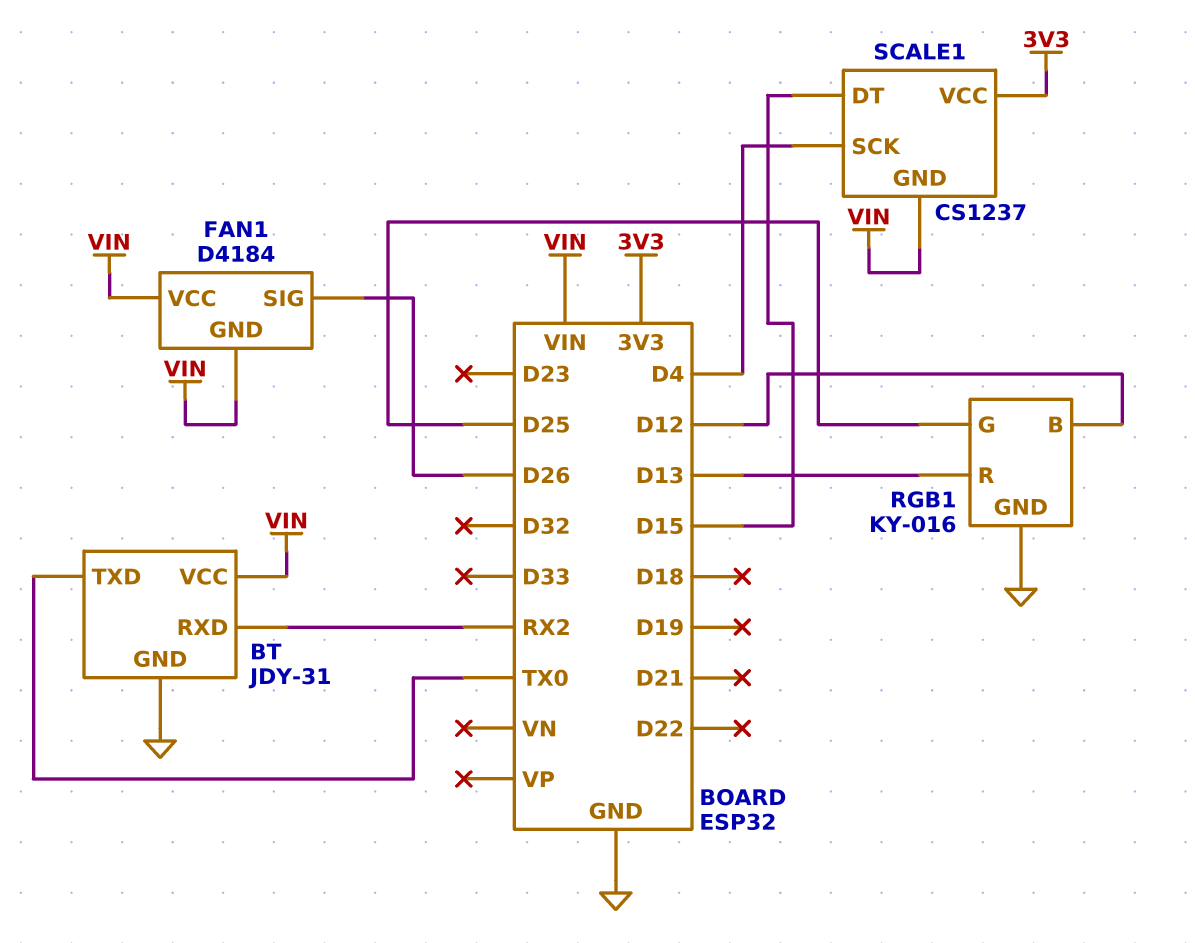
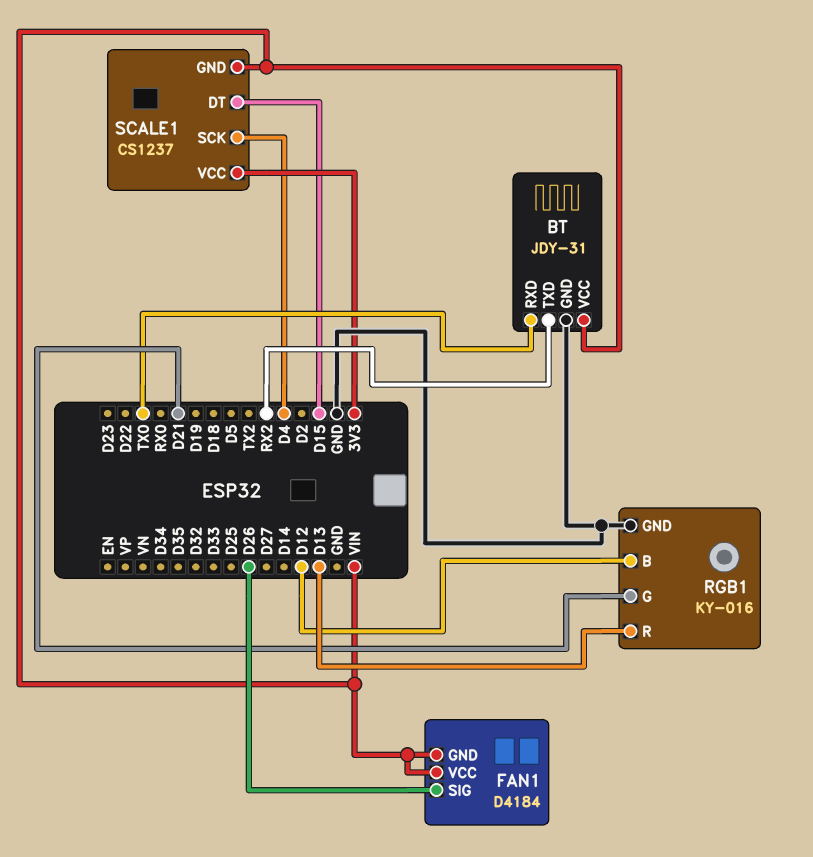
BT pin RXD: RX2 -> TX0
BT pin TXD: TX0 -> RX2
RGB1 pin G: D25 -> D21

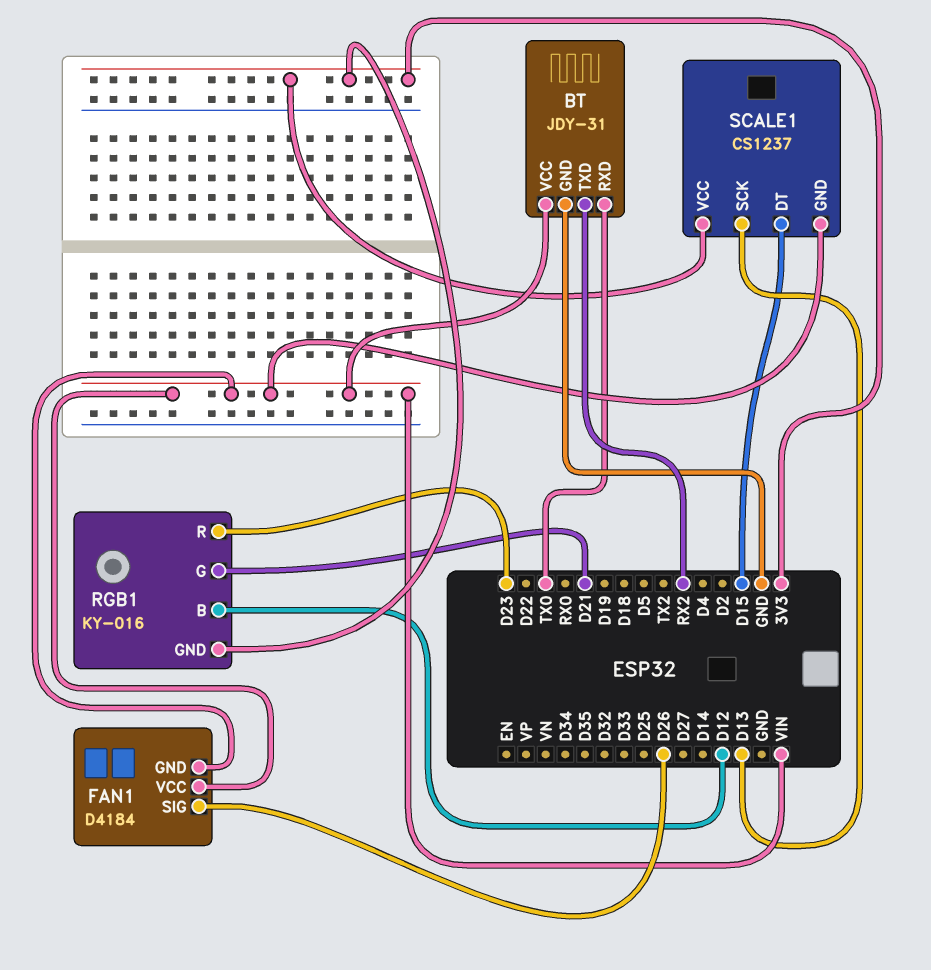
RGB1 pin GND: GND -> 3V3
RGB1 pin R: D13 -> D23
SCALE1 pin SCK: D4 -> D13

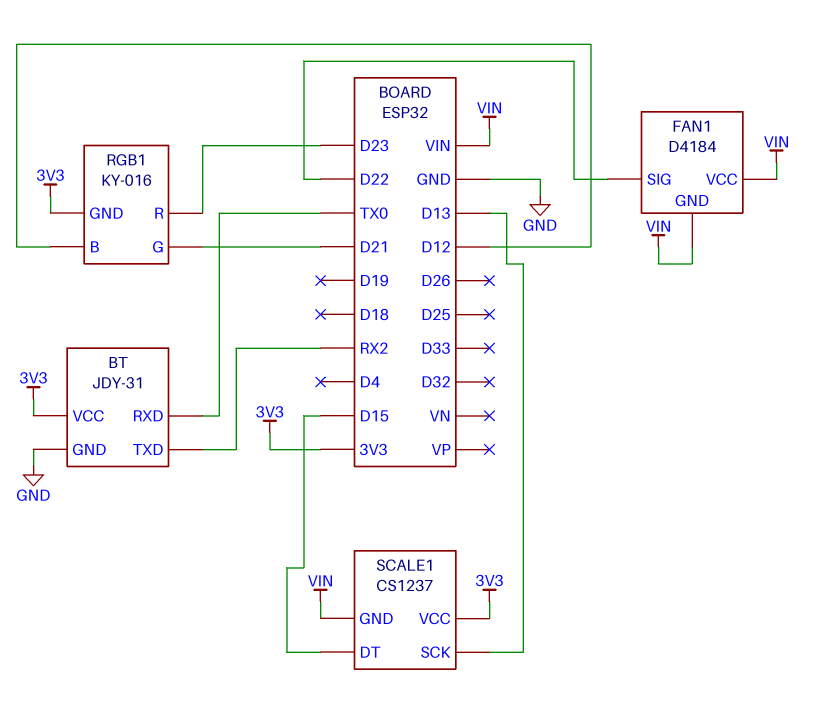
BT pin VCC: VIN -> 3V3
FAN1 pin SIG: D26 -> D22

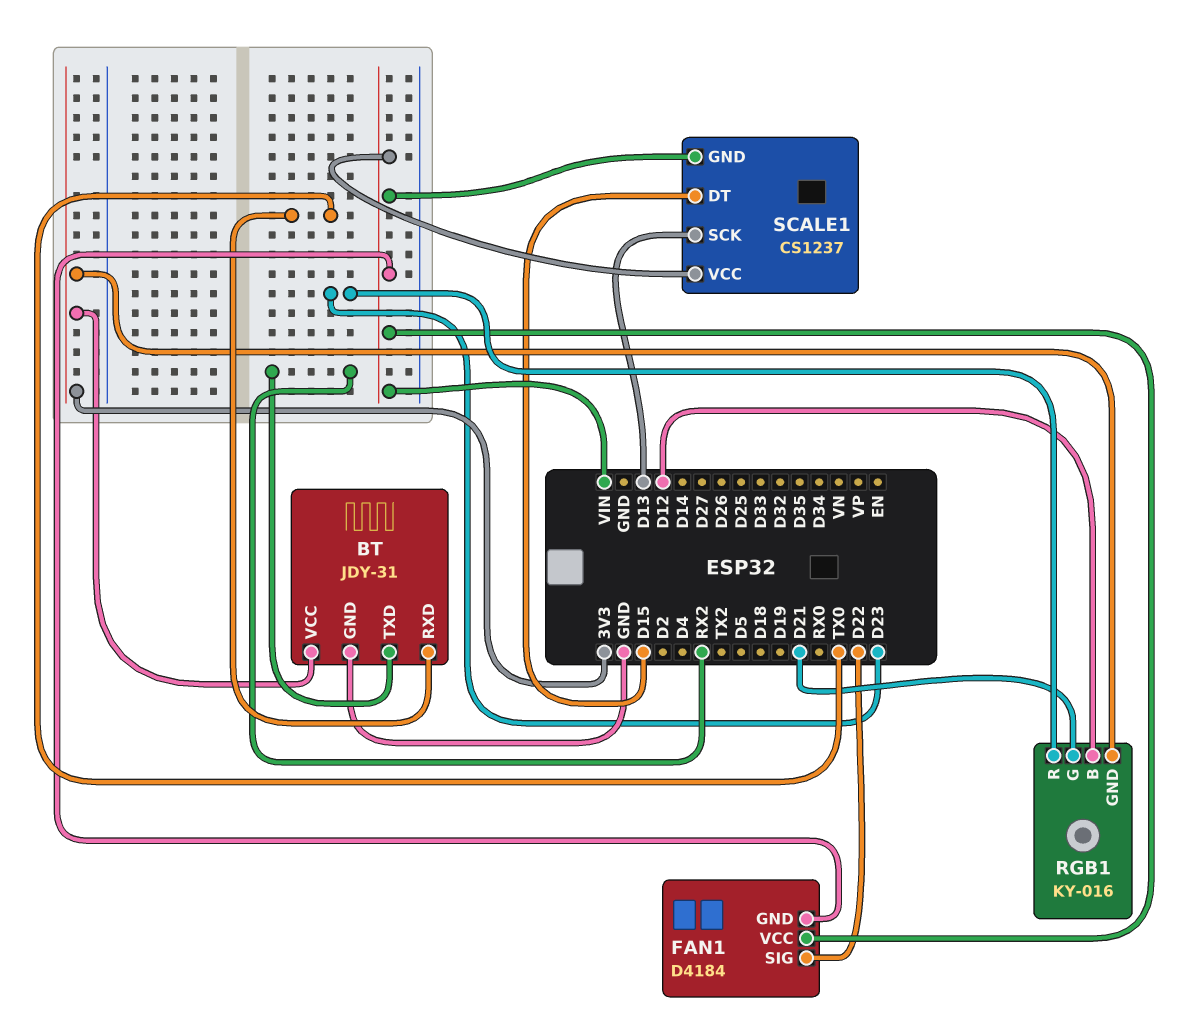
SCALE1 pin VCC: 3V3 -> VIN

